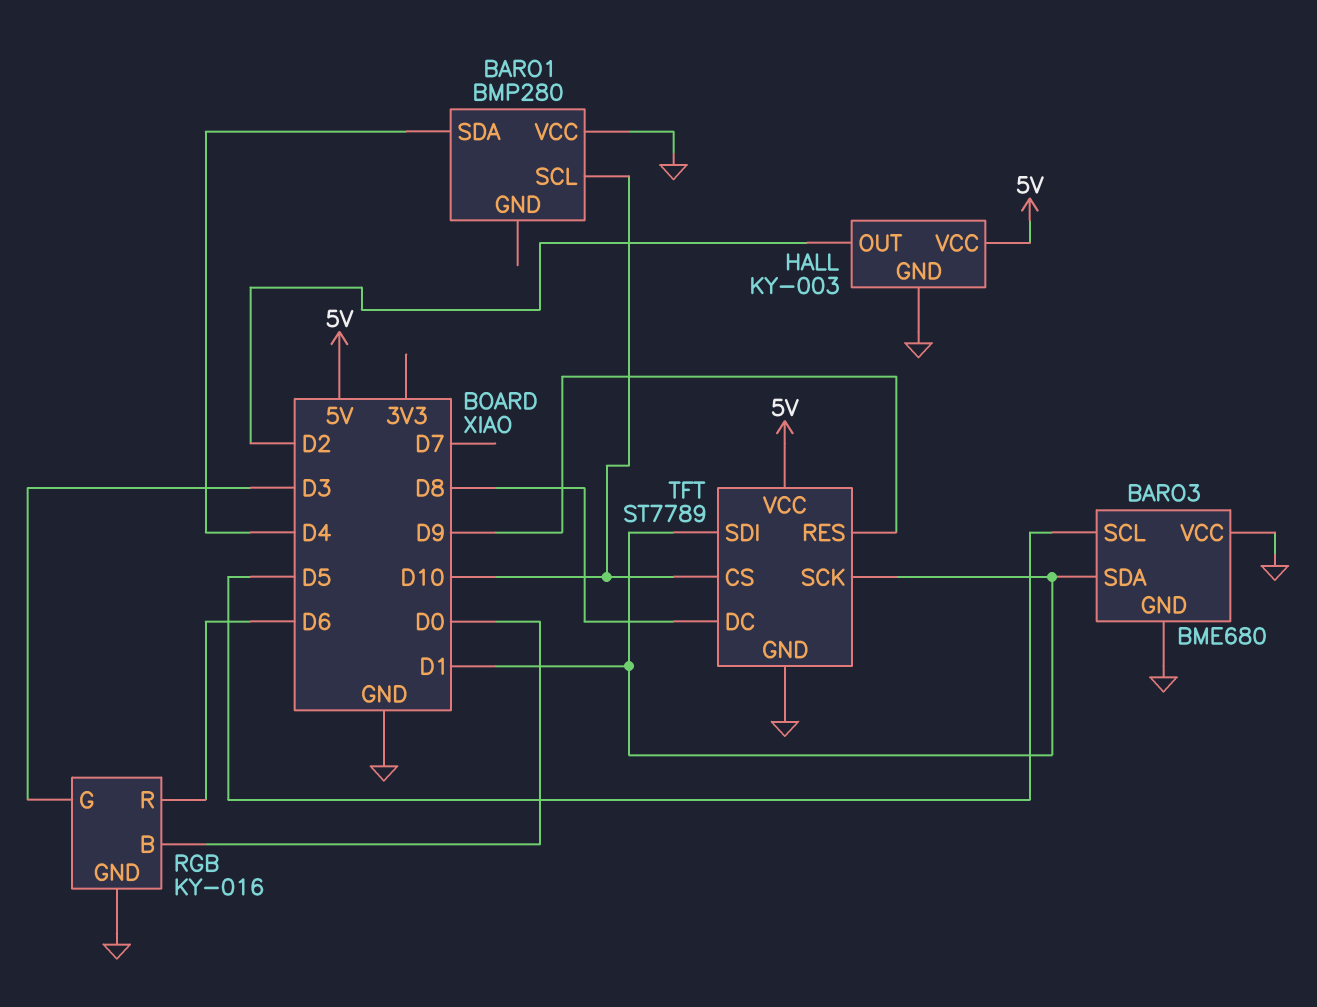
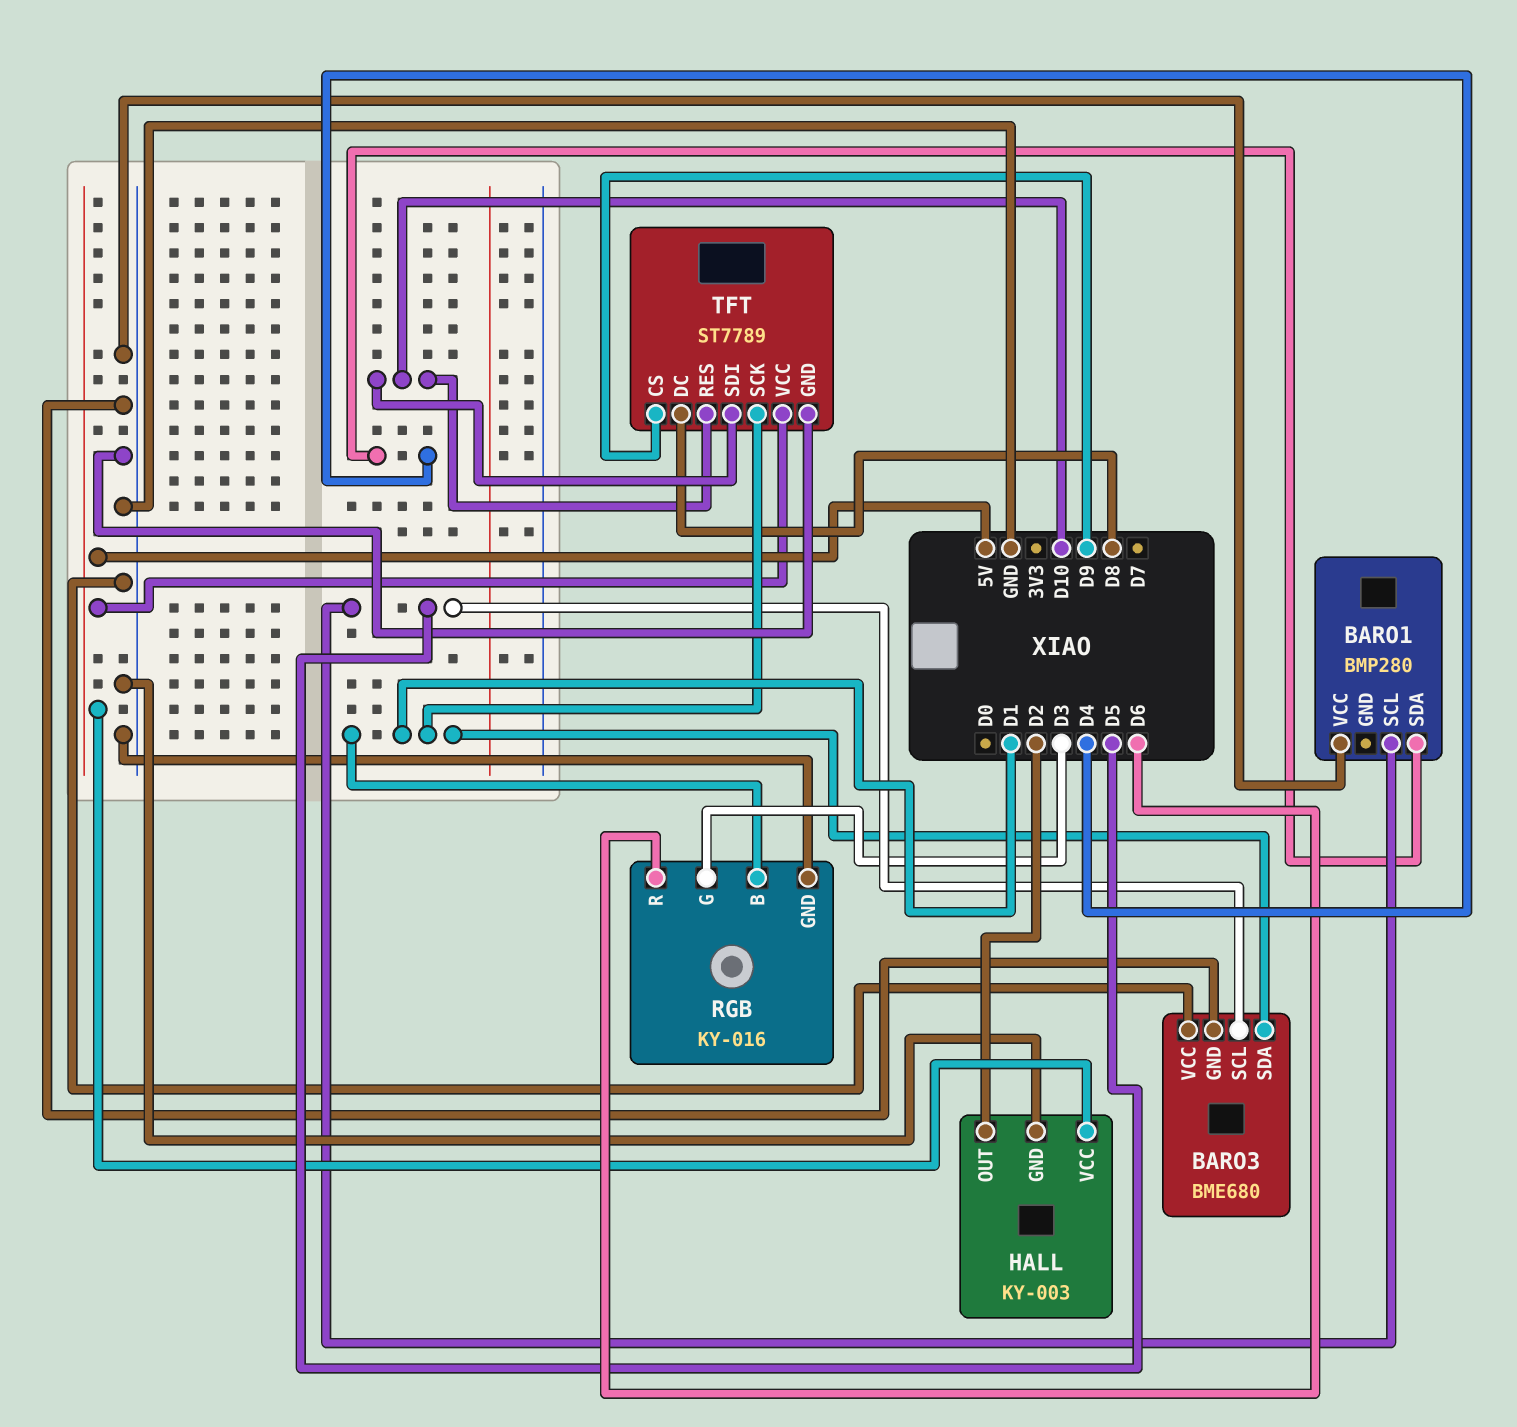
BARO1 pin SCL: D10 -> D5
RGB pin B: D0 -> D1
TFT pin CS: D10 -> D9
TFT pin RES: D9 -> D10
TFT pin SDI: D1 -> D10

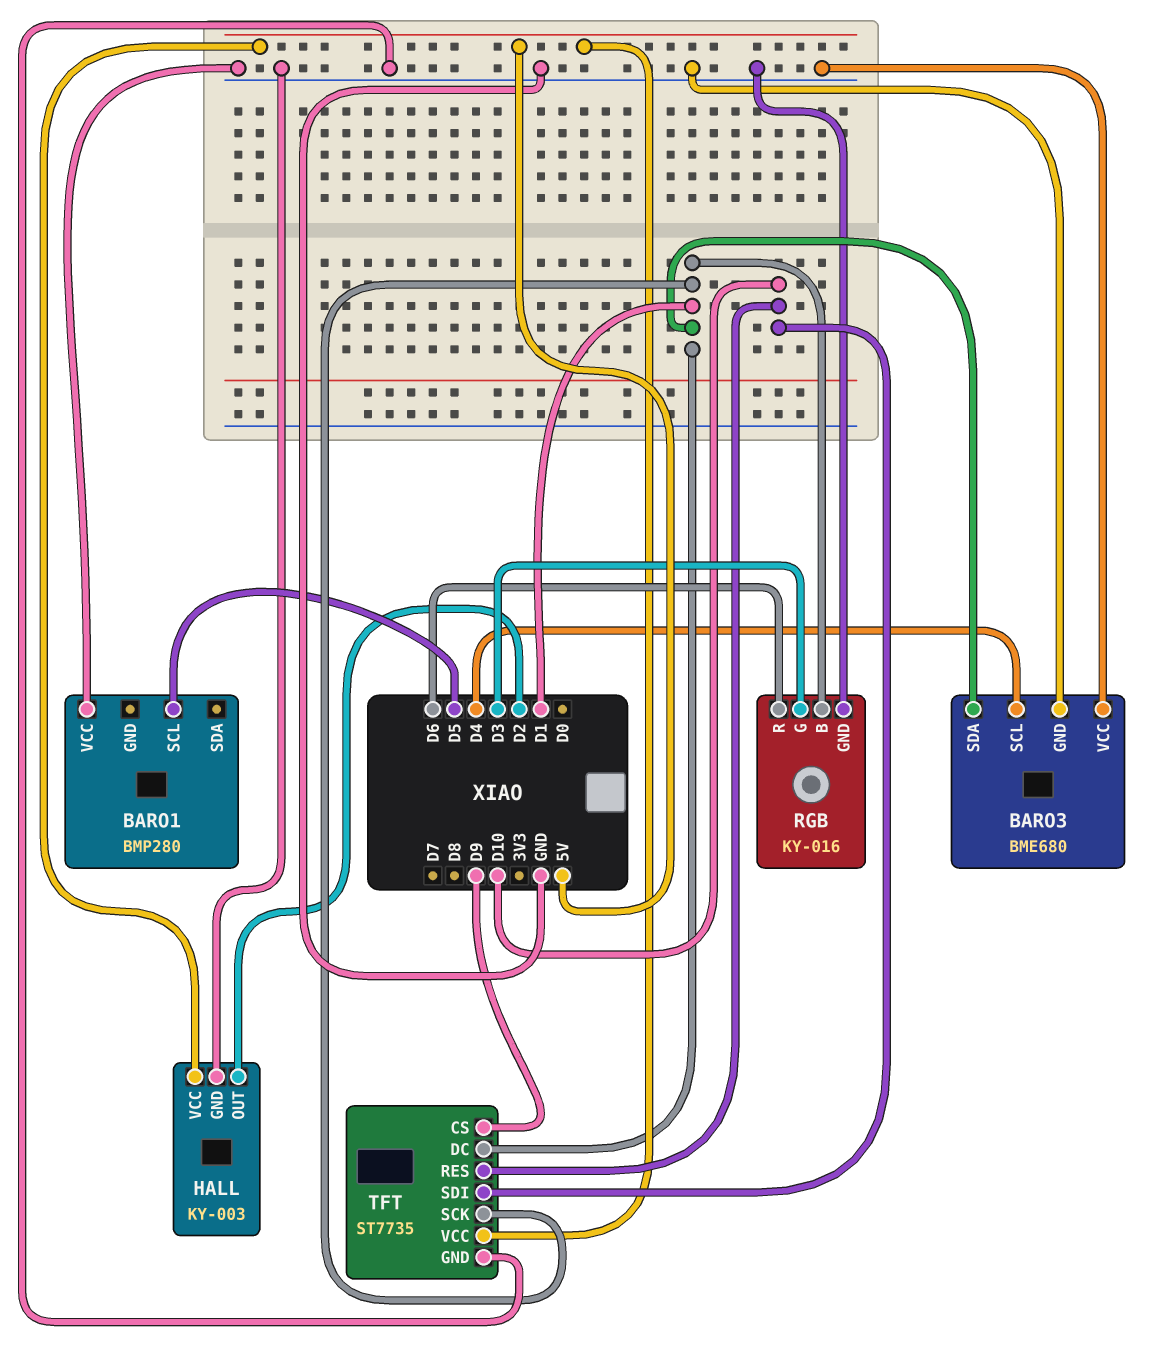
BARO1 pin SDA: D4 -> none
BARO3 pin SCL: D5 -> D4
TFT: ST7789 -> ST7735
TFT pin DC: D8 -> D1

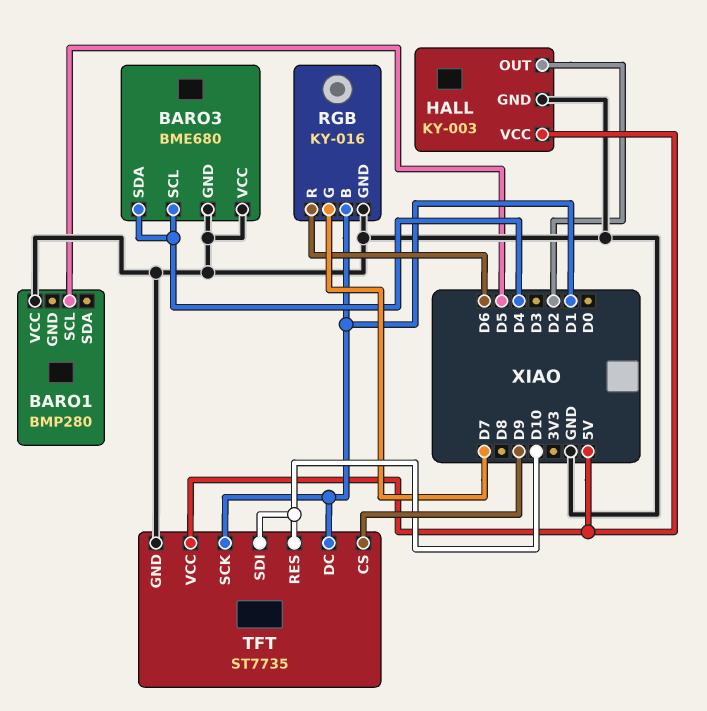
BARO3 pin SDA: D1 -> D4
RGB pin G: D3 -> D7

